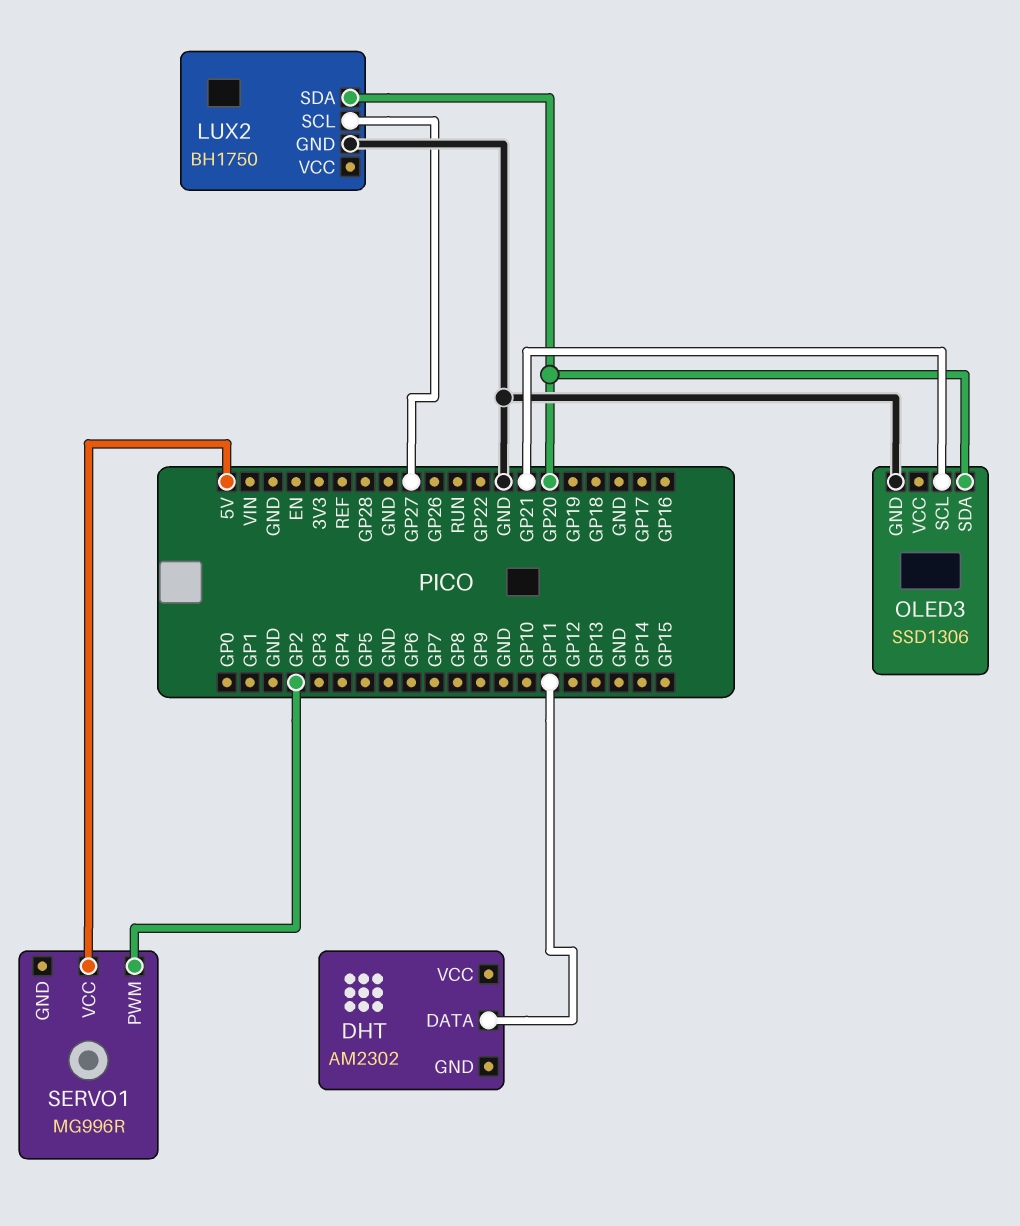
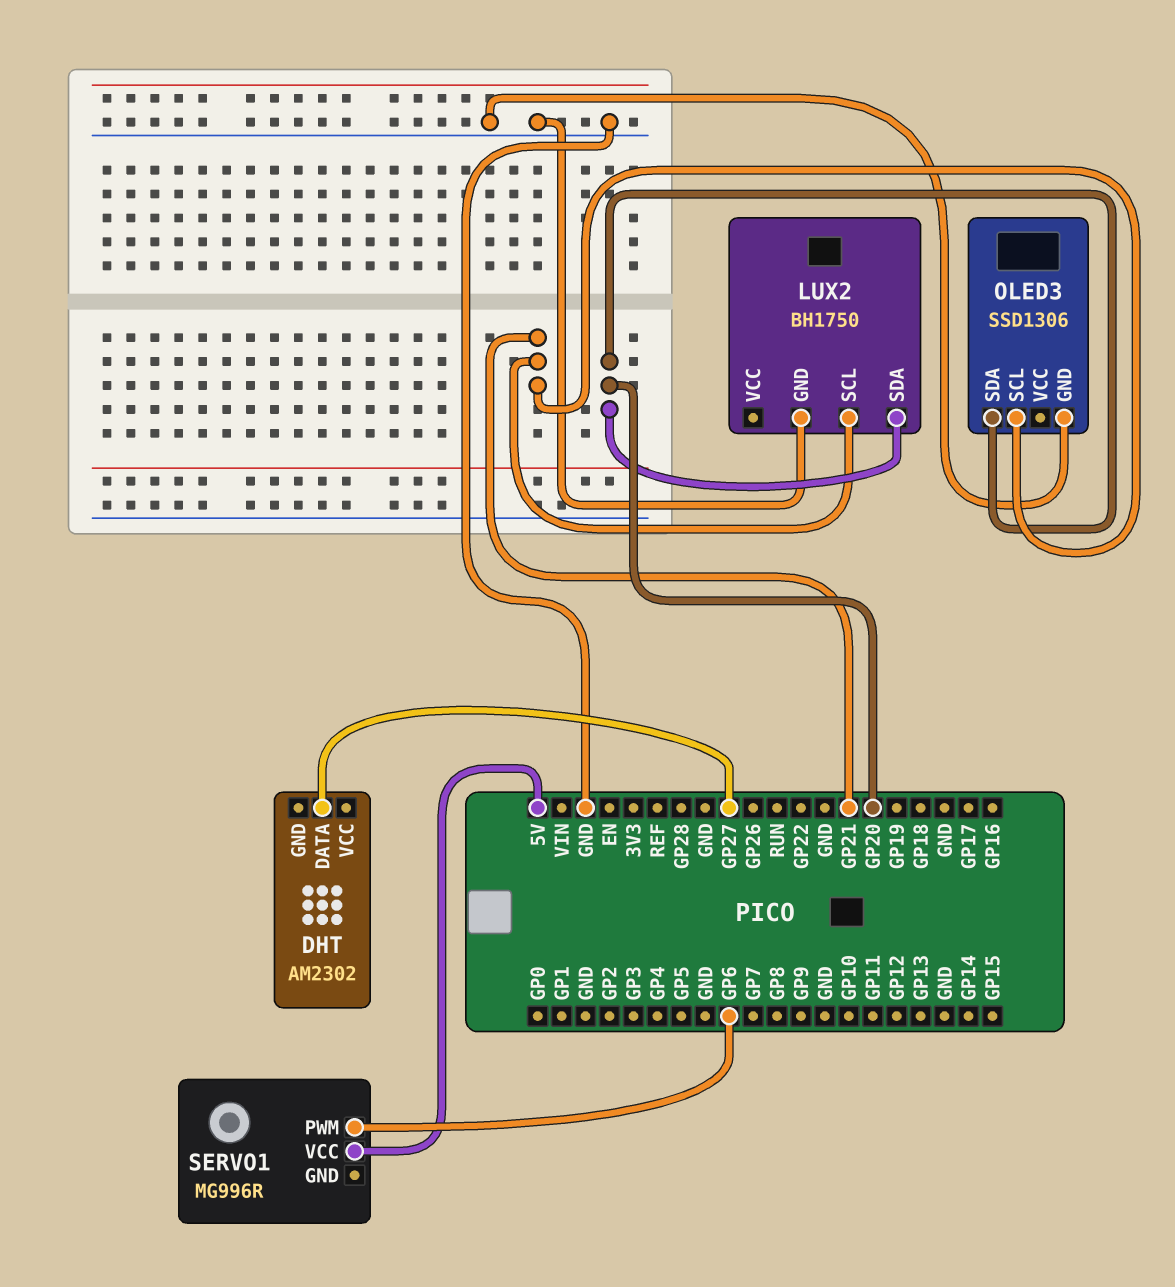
DHT pin DATA: GP11 -> GP27
LUX2 pin SCL: GP27 -> GP21
SERVO1 pin PWM: GP2 -> GP6

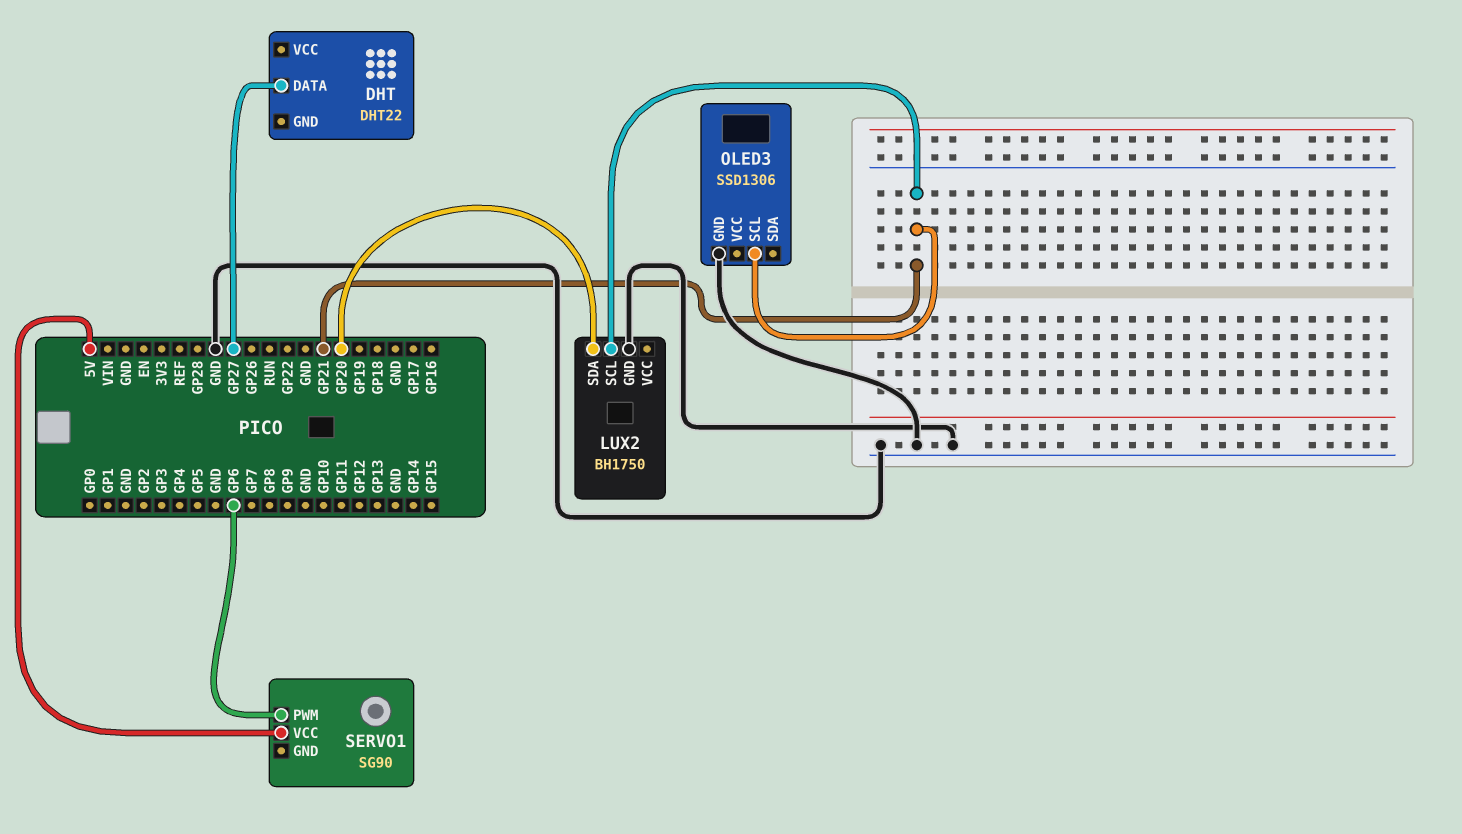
DHT: AM2302 -> DHT22
OLED3 pin SDA: GP20 -> none
SERVO1: MG996R -> SG90

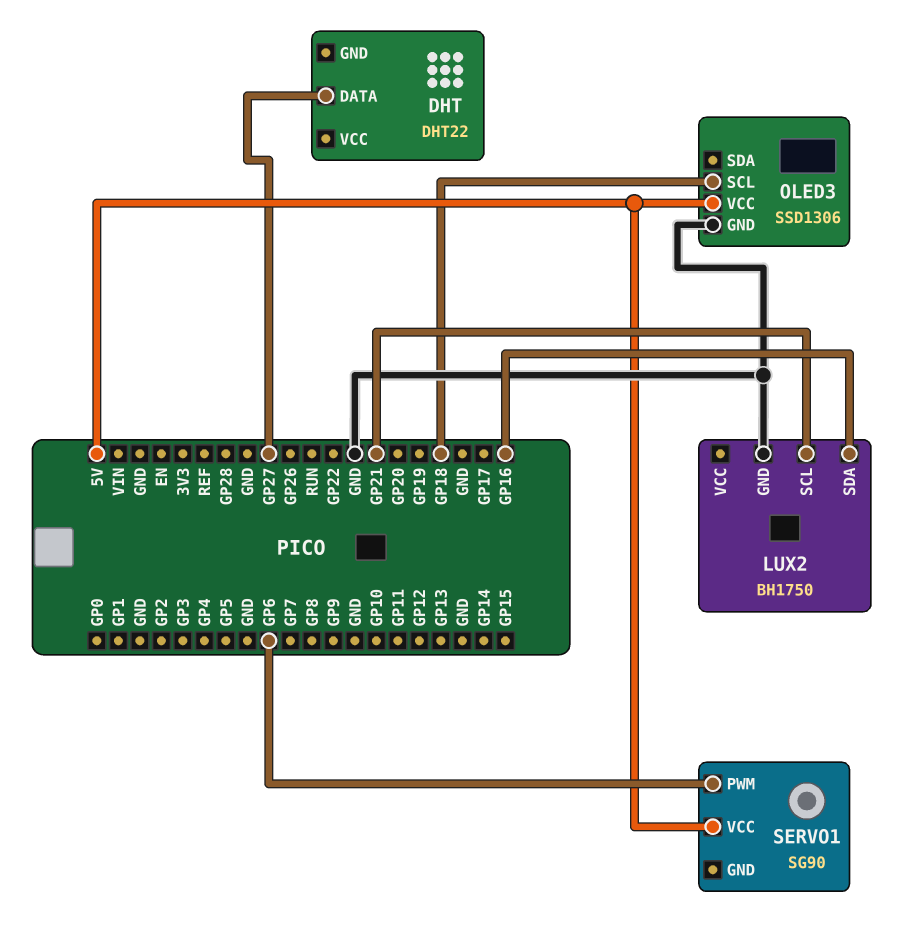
LUX2 pin SDA: GP20 -> GP16
OLED3 pin SCL: GP21 -> GP18
OLED3 pin VCC: none -> 5V

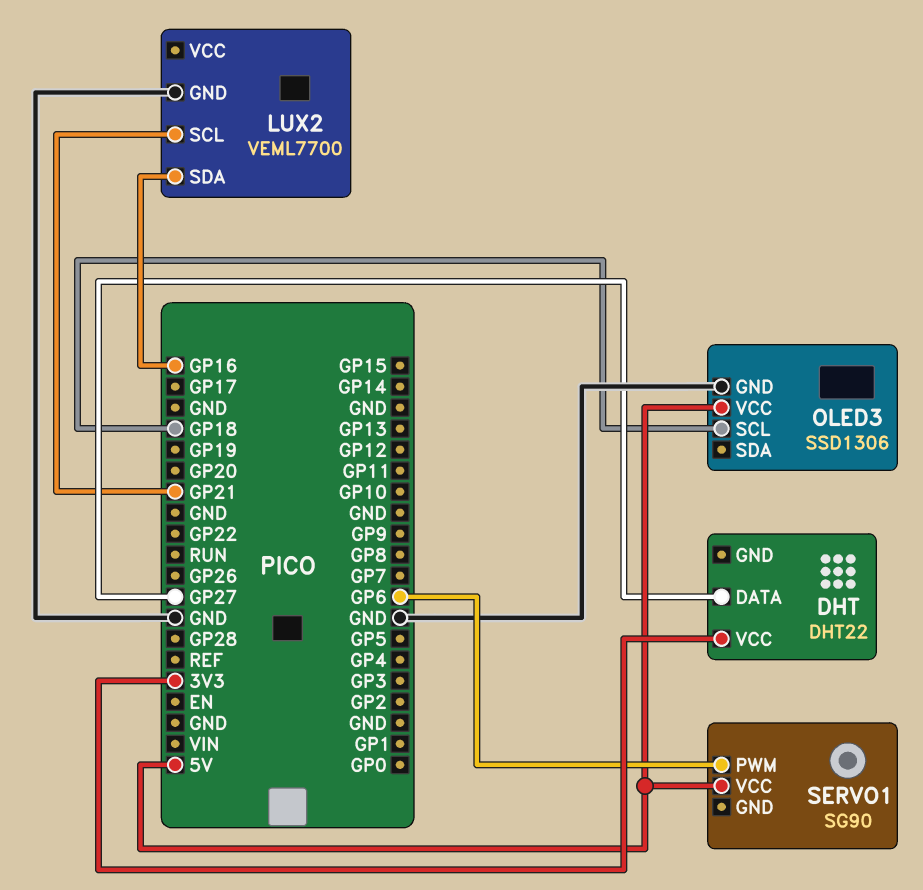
DHT pin VCC: none -> 3V3
LUX2: BH1750 -> VEML7700

